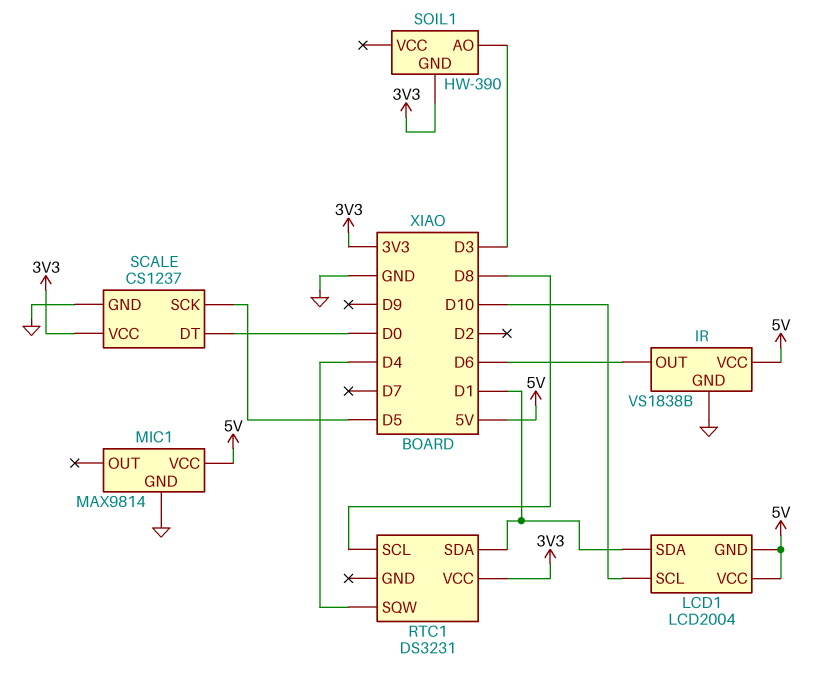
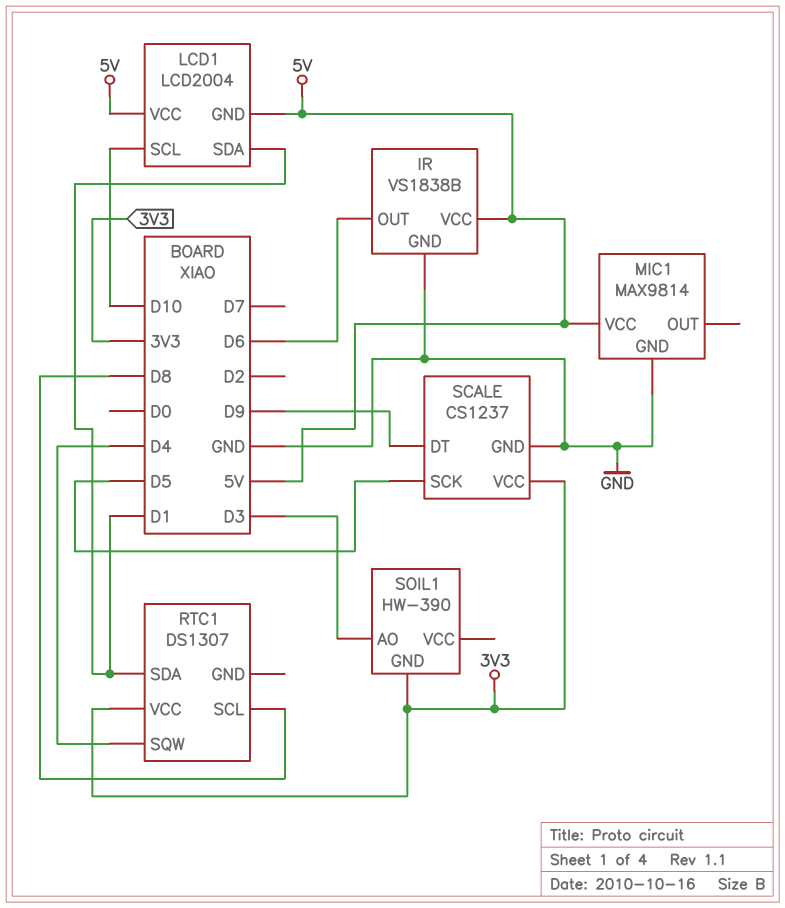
RTC1: DS3231 -> DS1307
SCALE pin DT: D0 -> D9

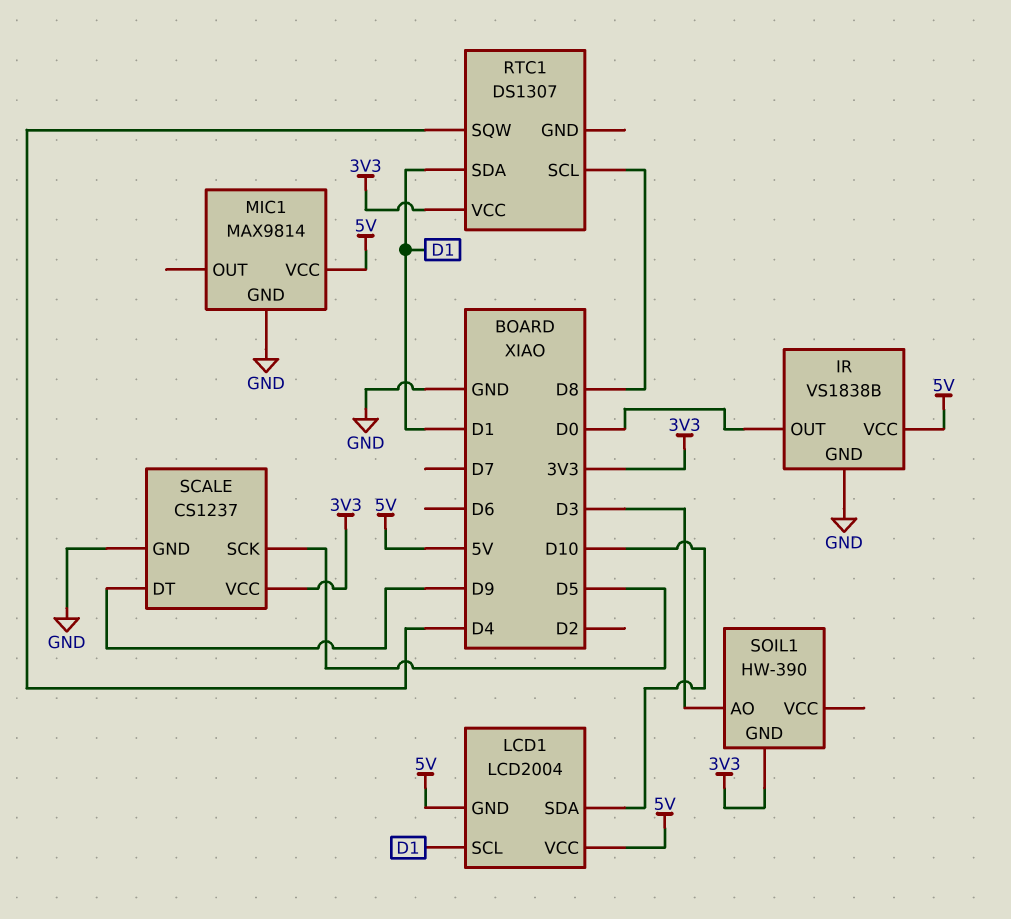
IR pin OUT: D6 -> D0
LCD1 pin SCL: D10 -> D1
LCD1 pin SDA: D1 -> D10

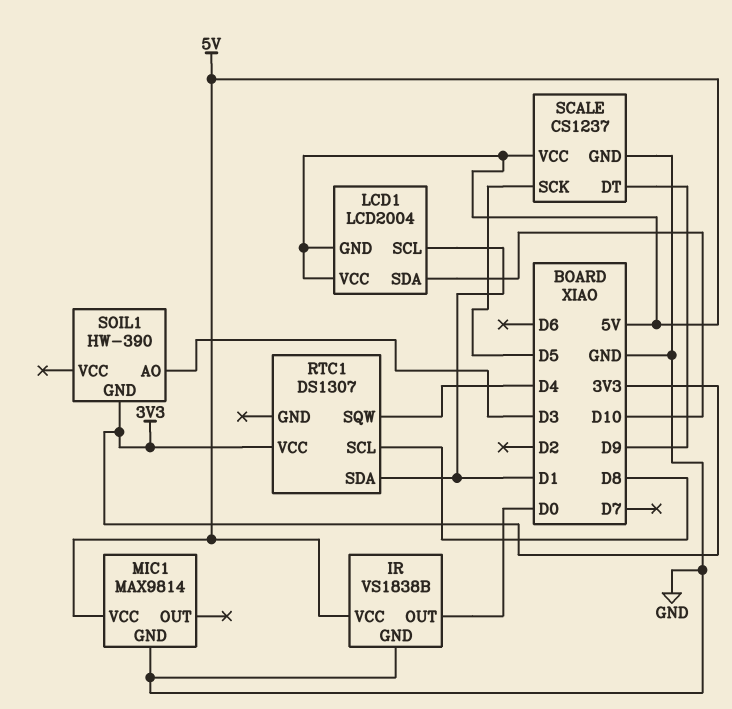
SCALE pin VCC: 3V3 -> 5V

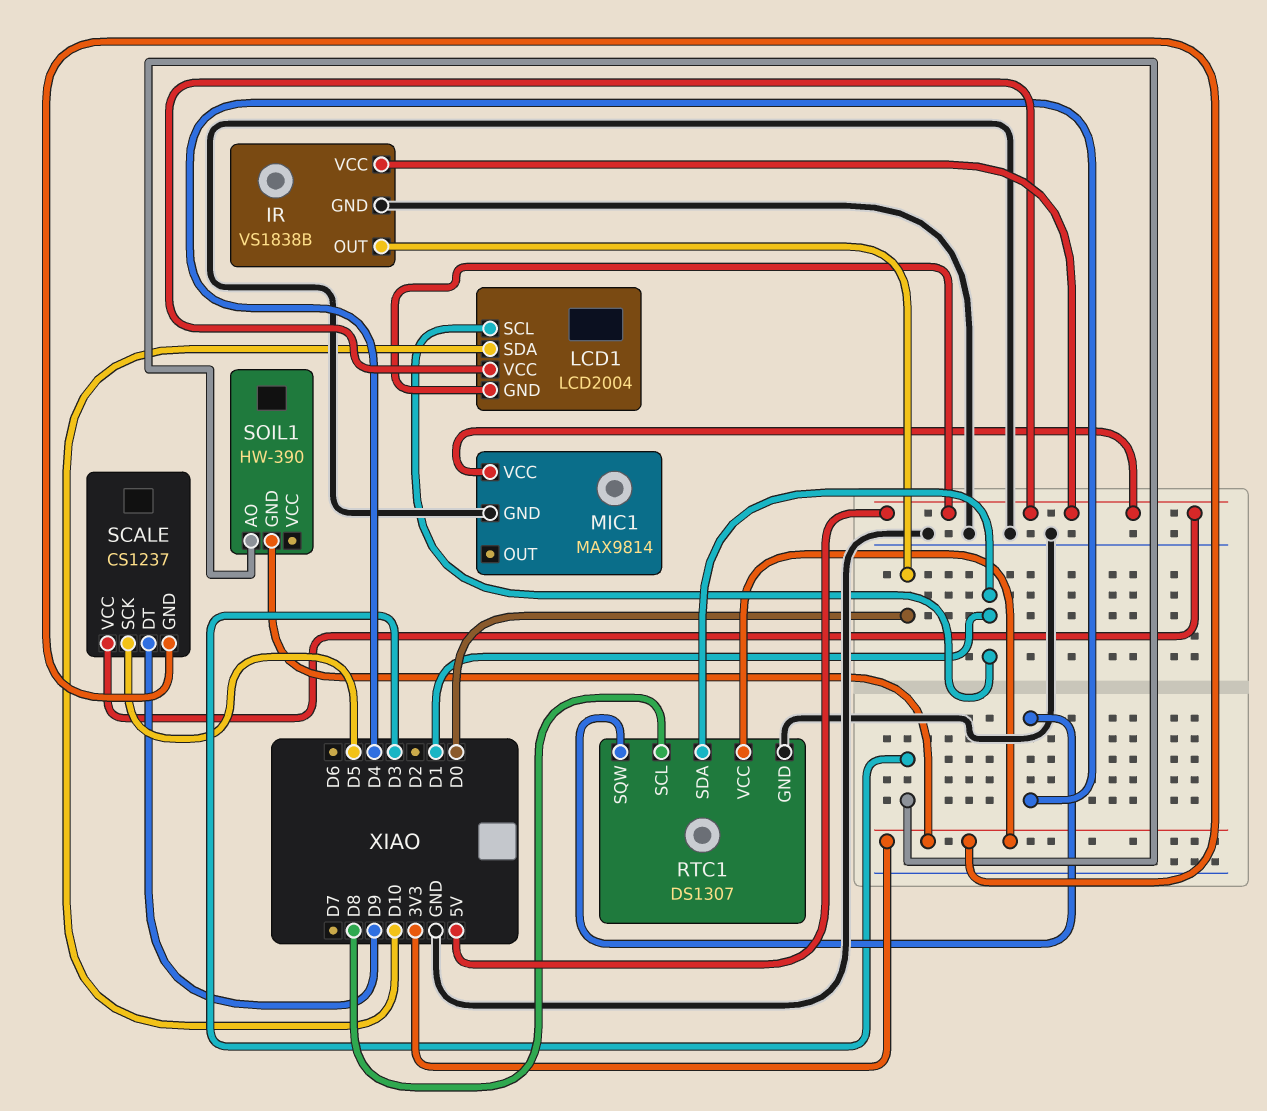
RTC1 pin GND: none -> GND
SCALE pin GND: GND -> 3V3

